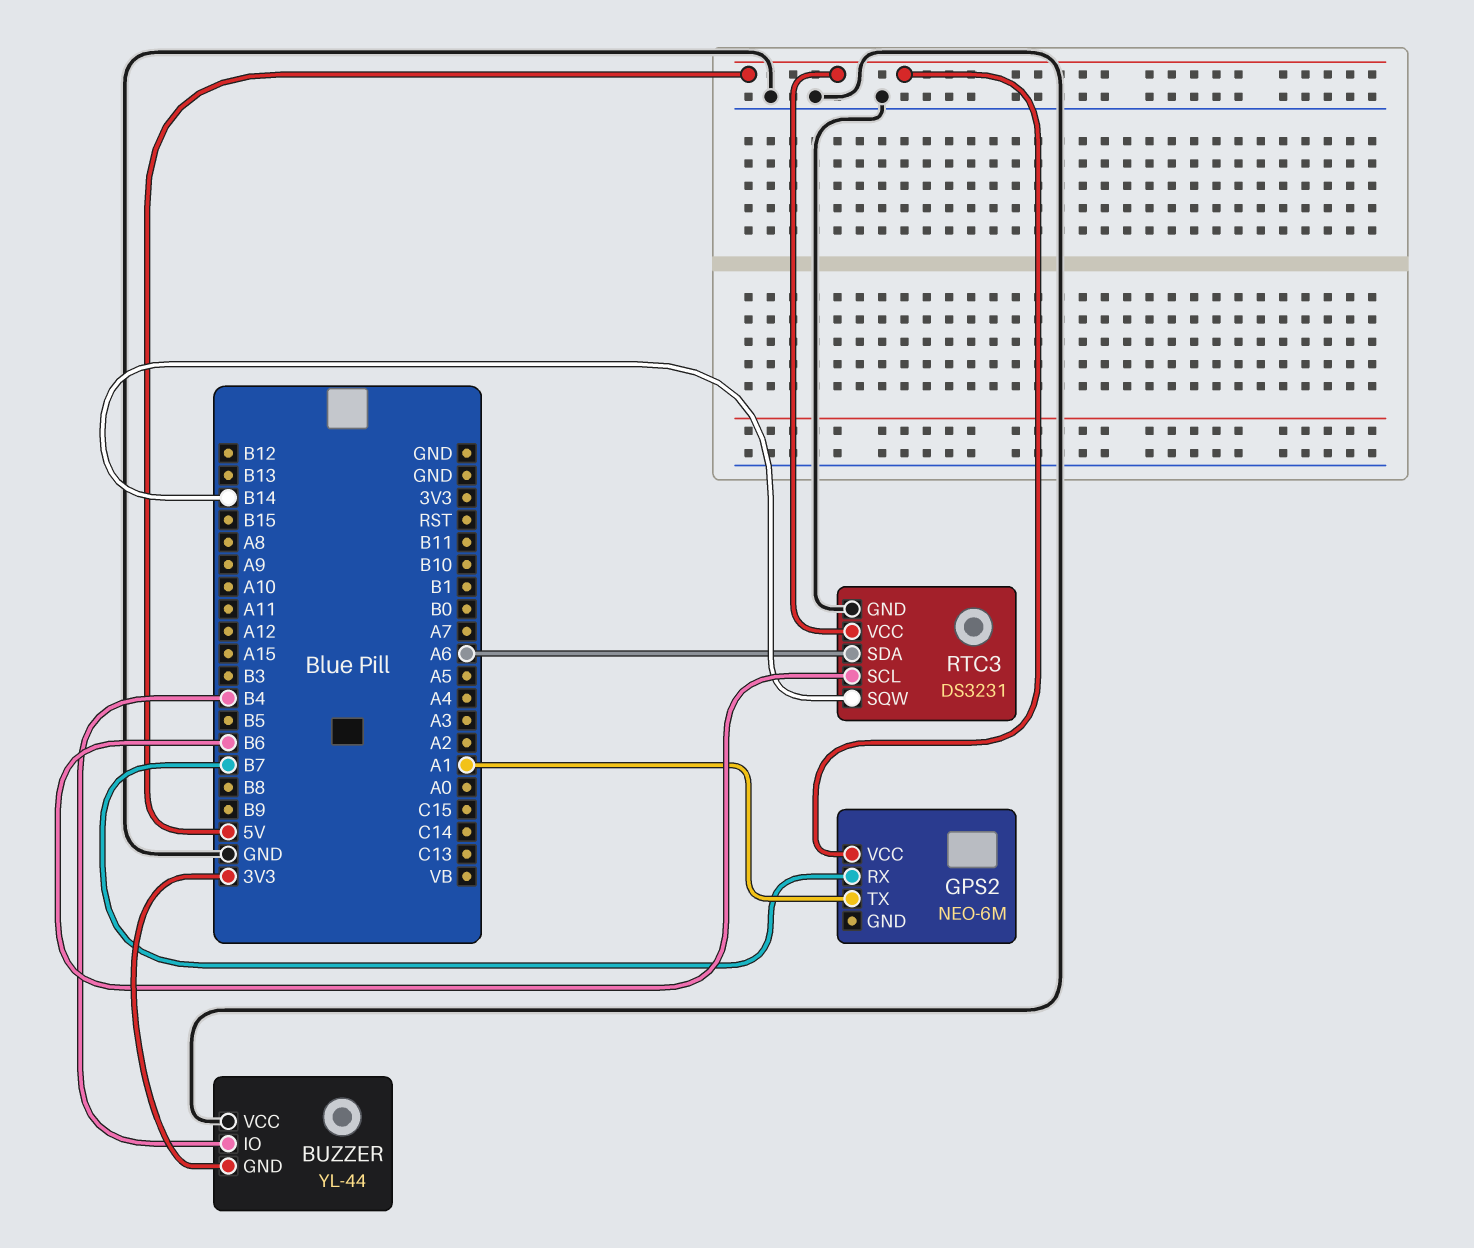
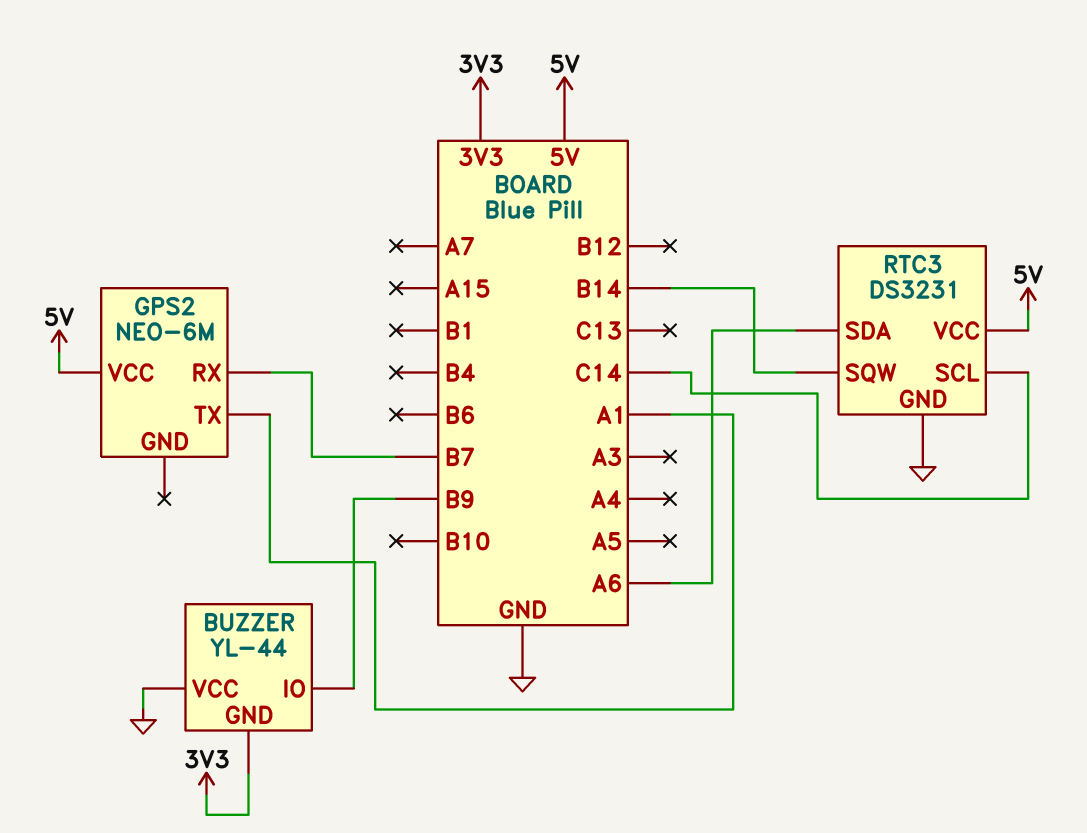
BUZZER pin IO: B4 -> B9
RTC3 pin SCL: B6 -> C14

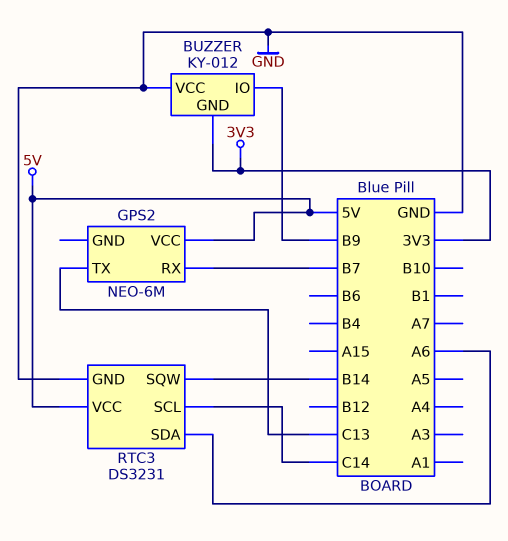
BUZZER: YL-44 -> KY-012
GPS2 pin TX: A1 -> C13

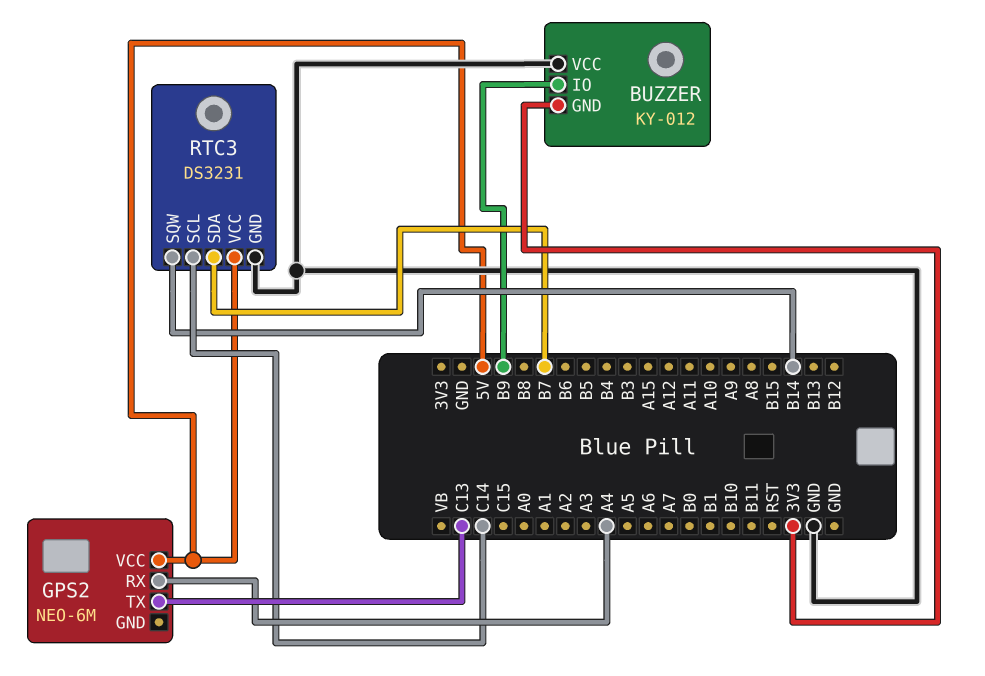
GPS2 pin RX: B7 -> A4
RTC3 pin SDA: A6 -> B7

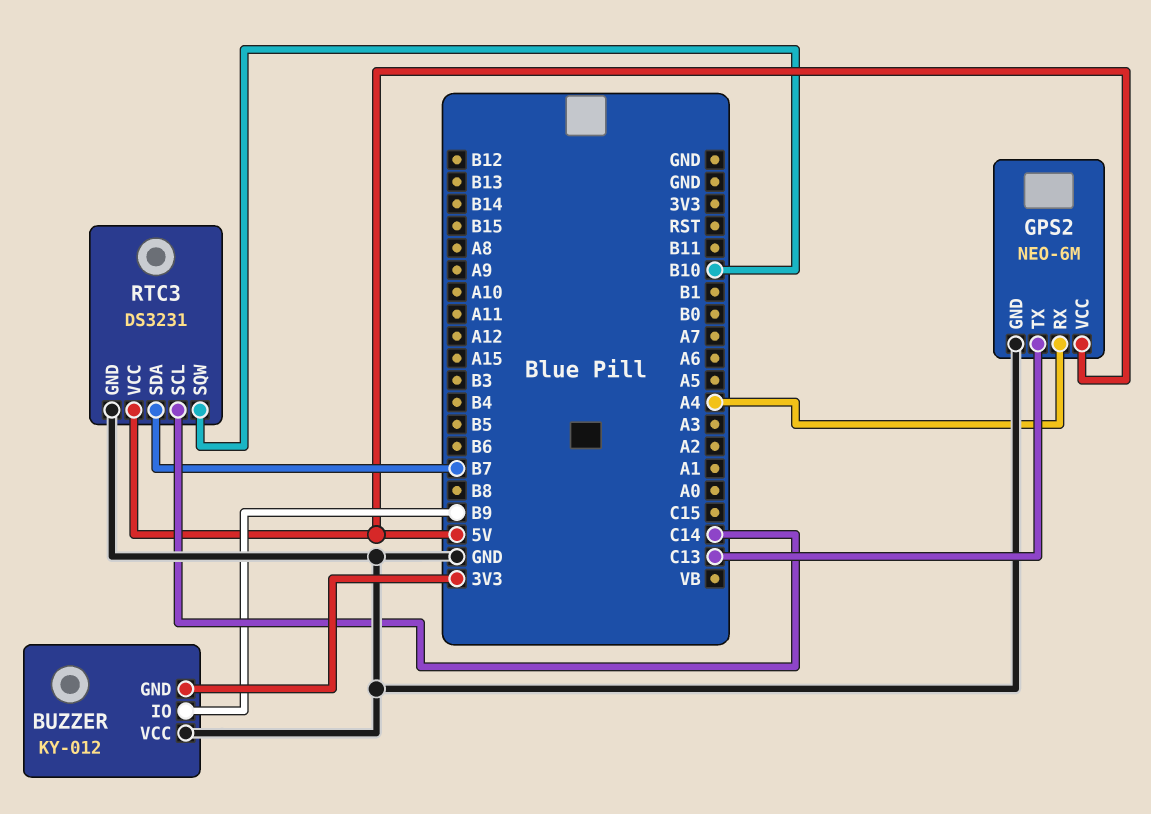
GPS2 pin GND: none -> GND
RTC3 pin SQW: B14 -> B10

